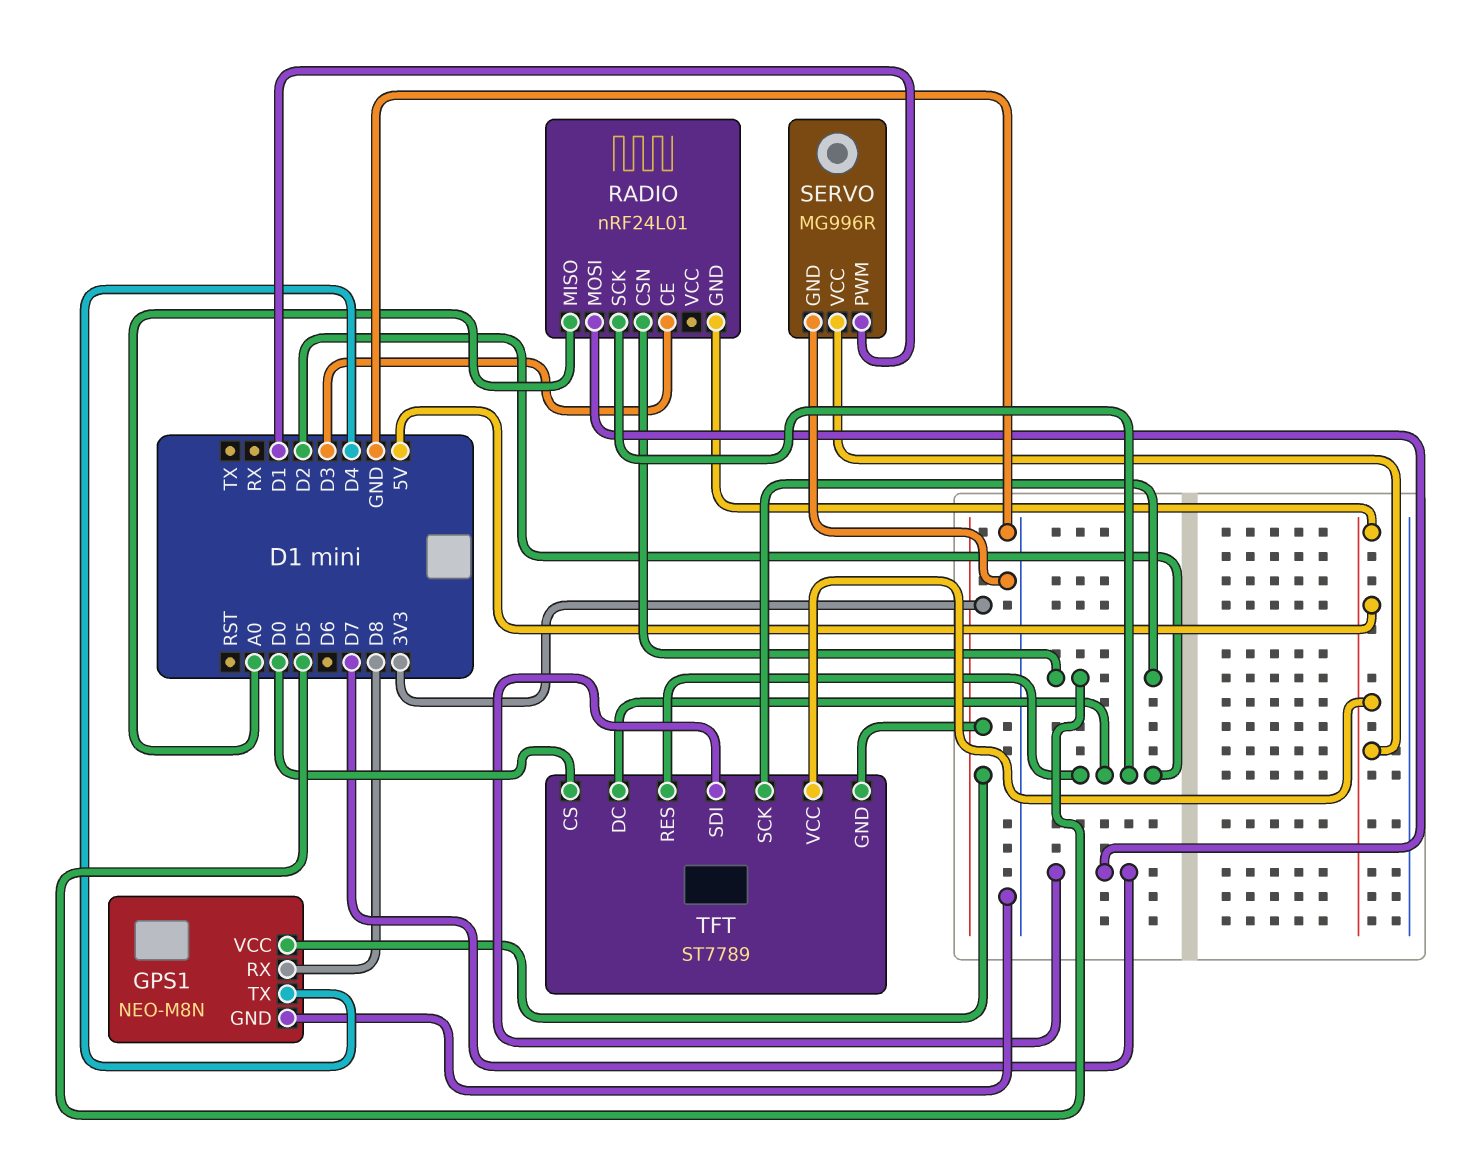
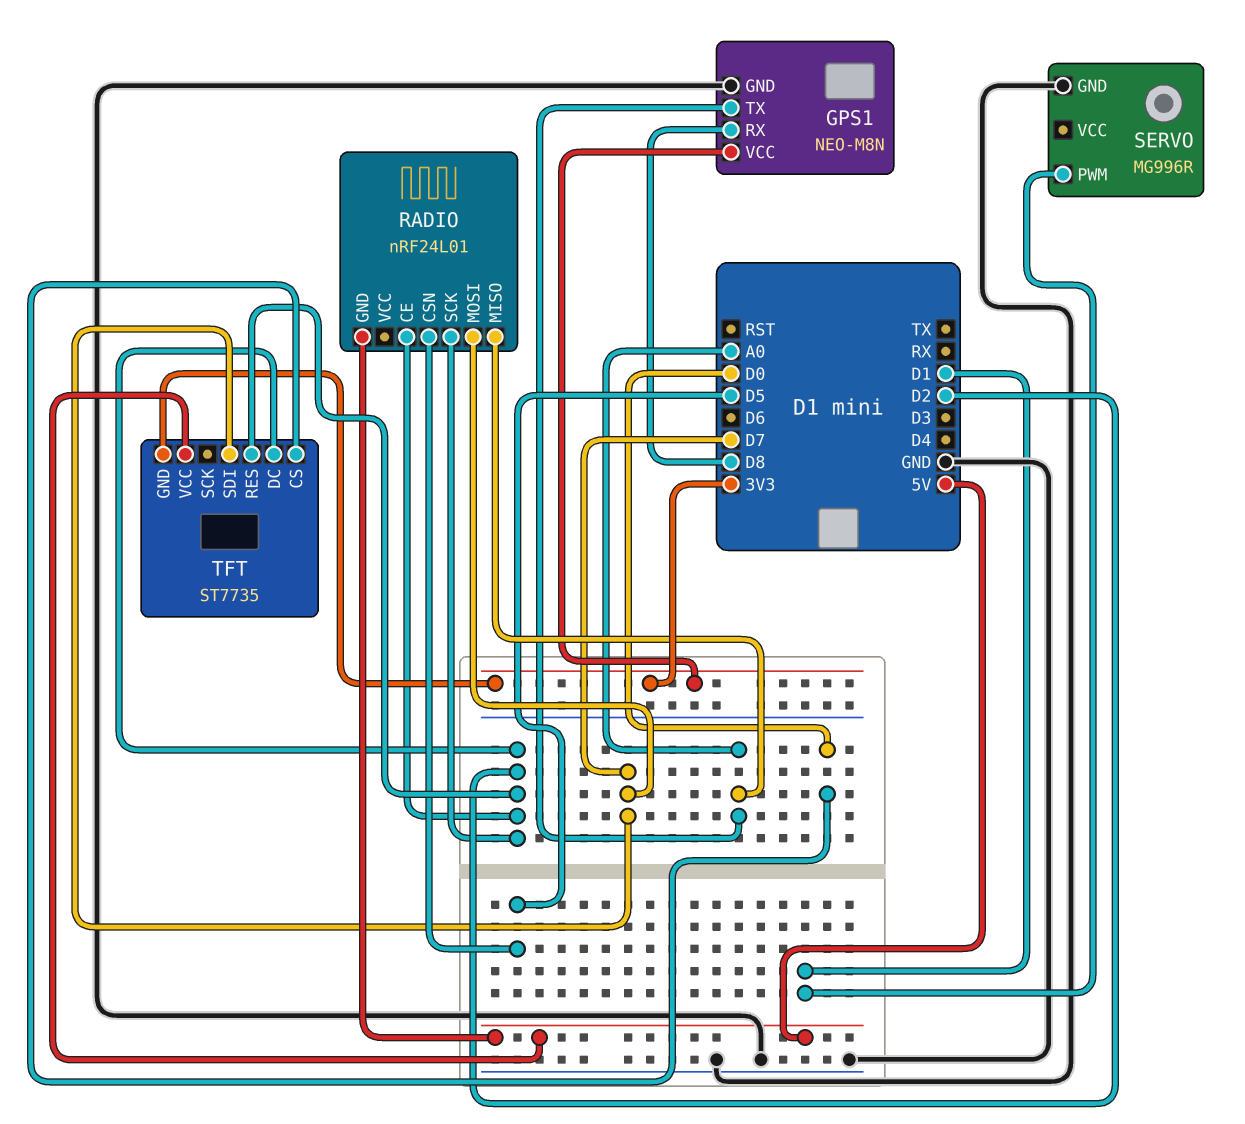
GPS1 pin TX: D4 -> A0
RADIO pin CE: D3 -> D2
SERVO pin VCC: 5V -> none
TFT: ST7789 -> ST7735
TFT pin SCK: D5 -> none

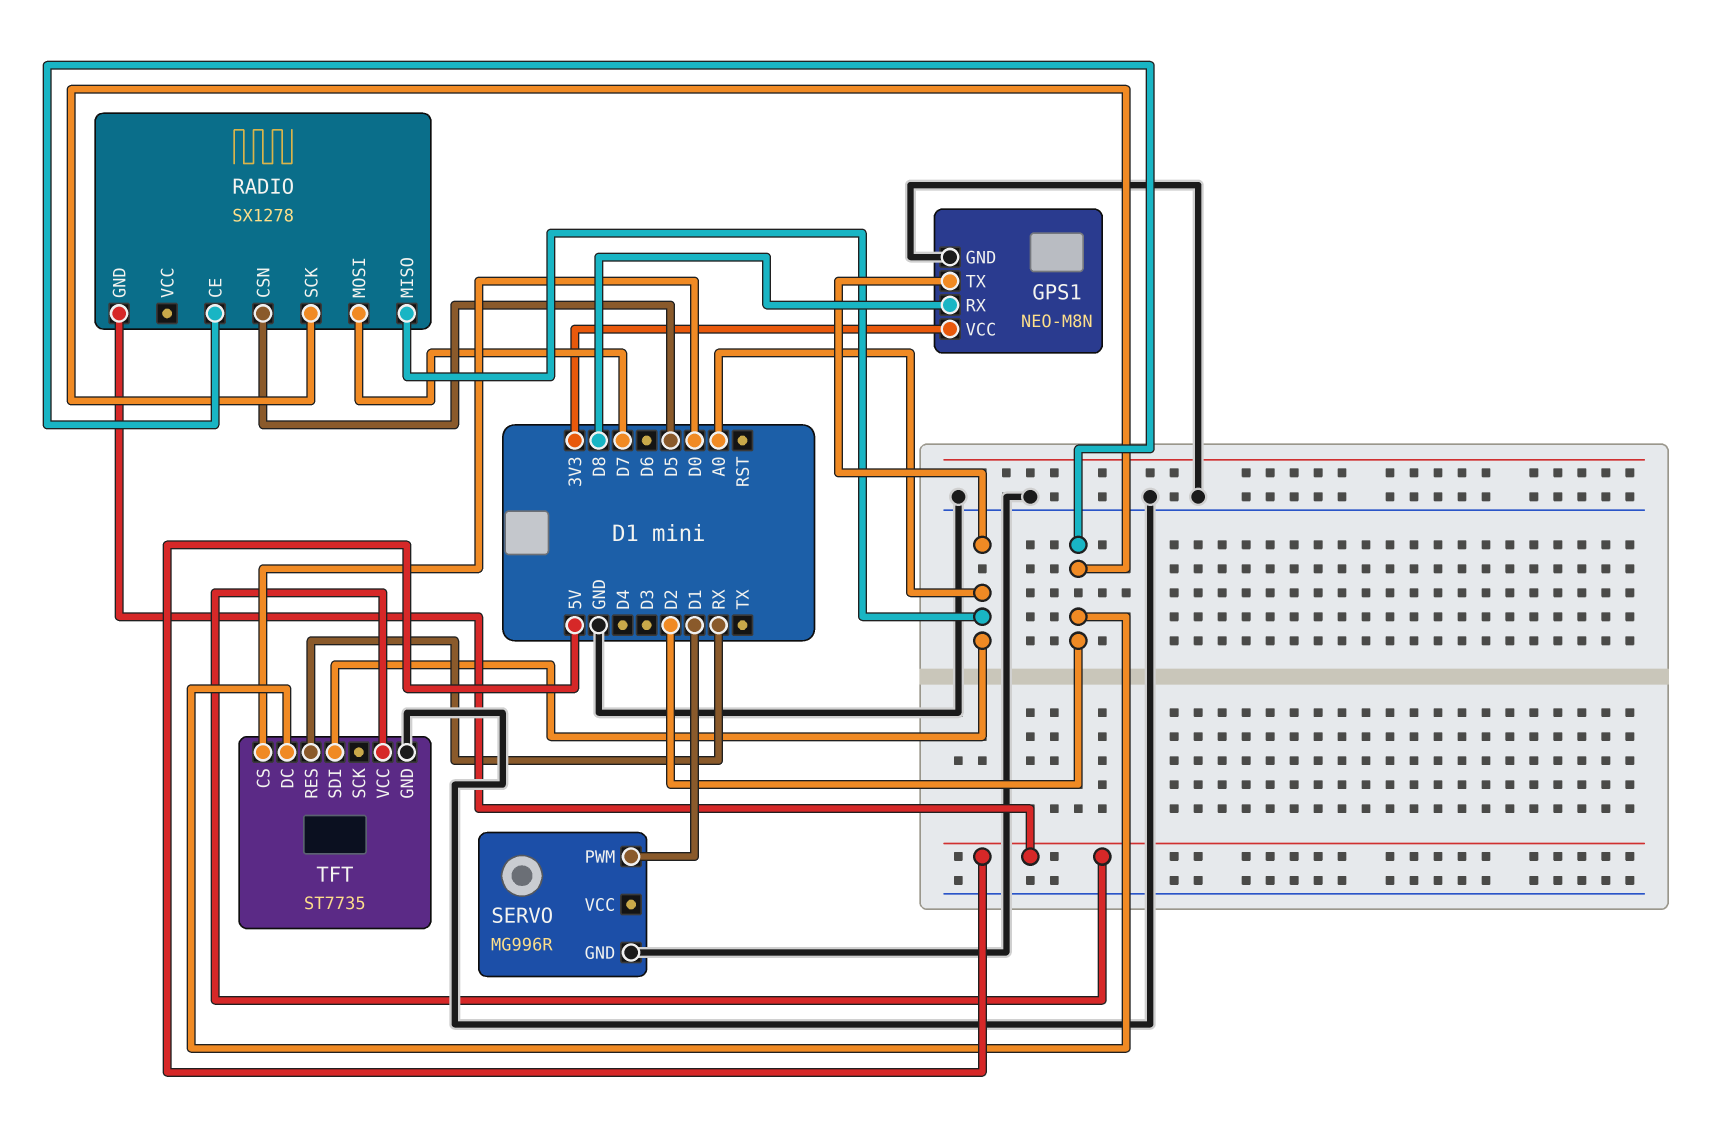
RADIO: nRF24L01 -> SX1278
TFT pin GND: 3V3 -> GND
TFT pin RES: D2 -> RX
TFT pin SDI: D7 -> A0

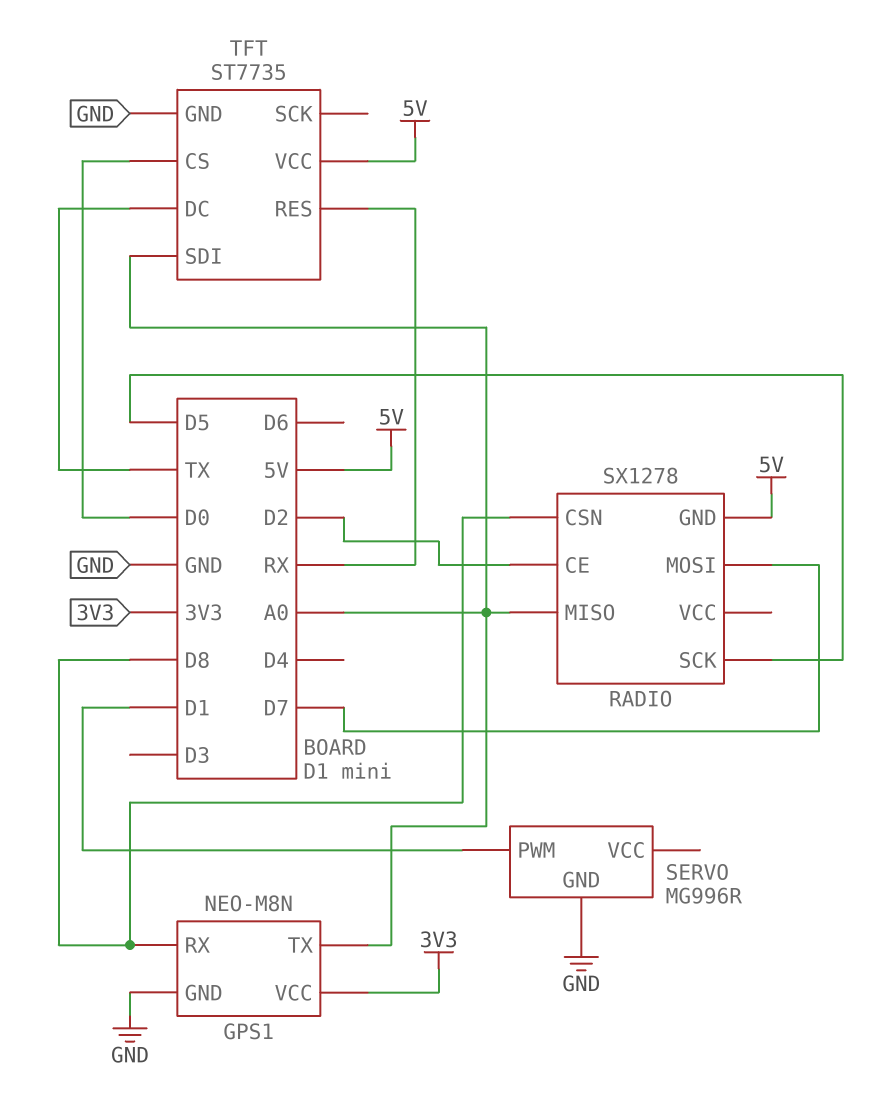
RADIO pin CSN: D5 -> D8
RADIO pin SCK: D2 -> D5
TFT pin DC: D2 -> TX

